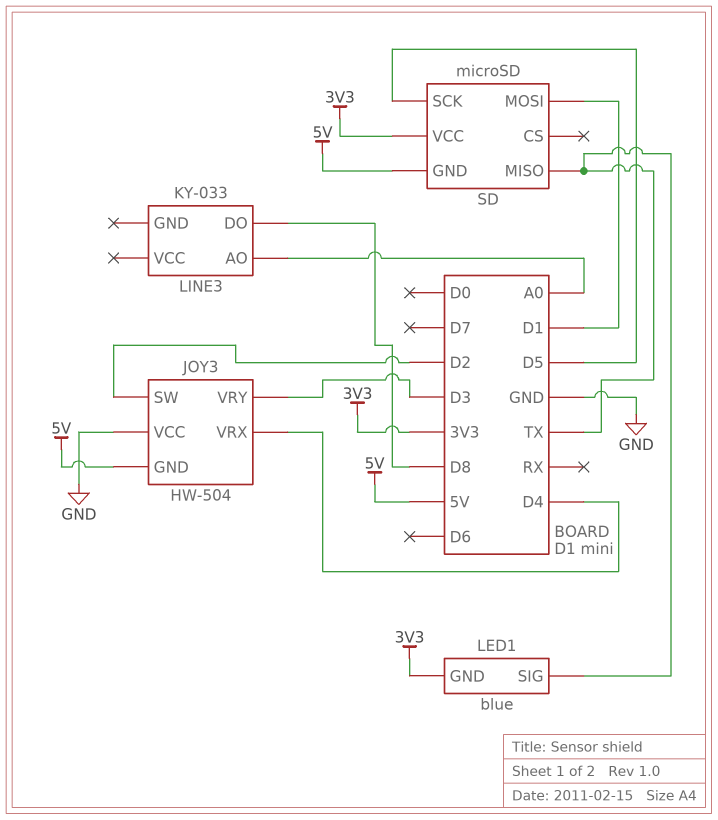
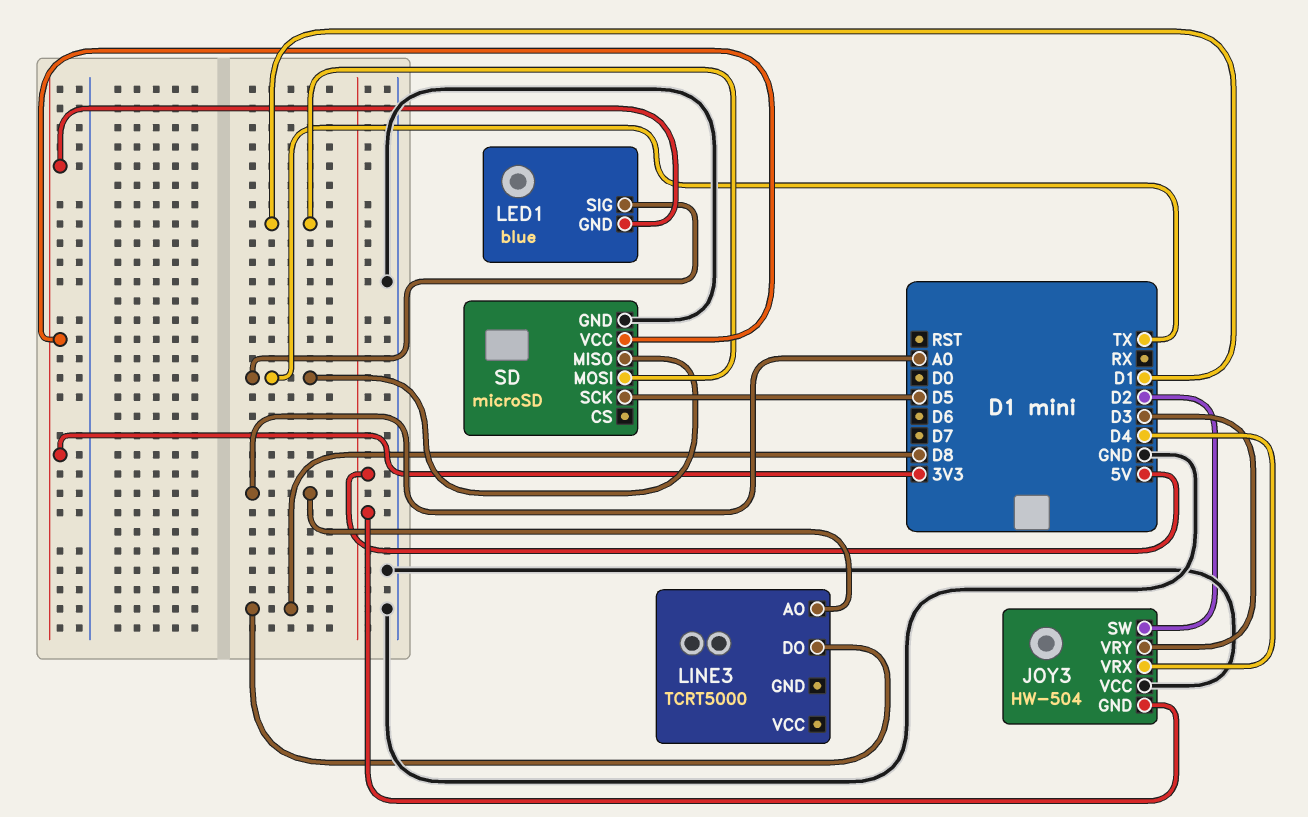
LINE3: KY-033 -> TCRT5000
SD pin GND: 5V -> GND

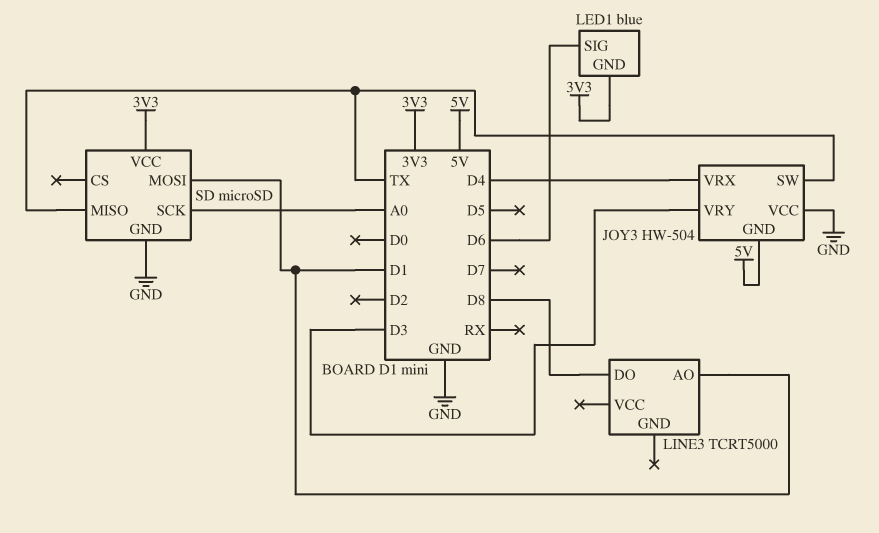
JOY3 pin SW: D2 -> TX
LED1 pin SIG: TX -> D6
LINE3 pin AO: A0 -> D1
SD pin SCK: D5 -> A0

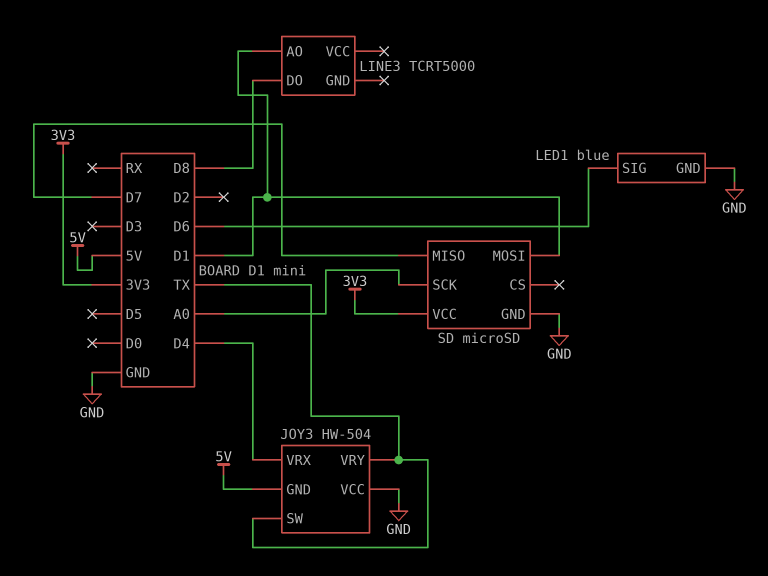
JOY3 pin VRY: D3 -> TX
LED1 pin GND: 3V3 -> GND
SD pin MISO: TX -> D7

